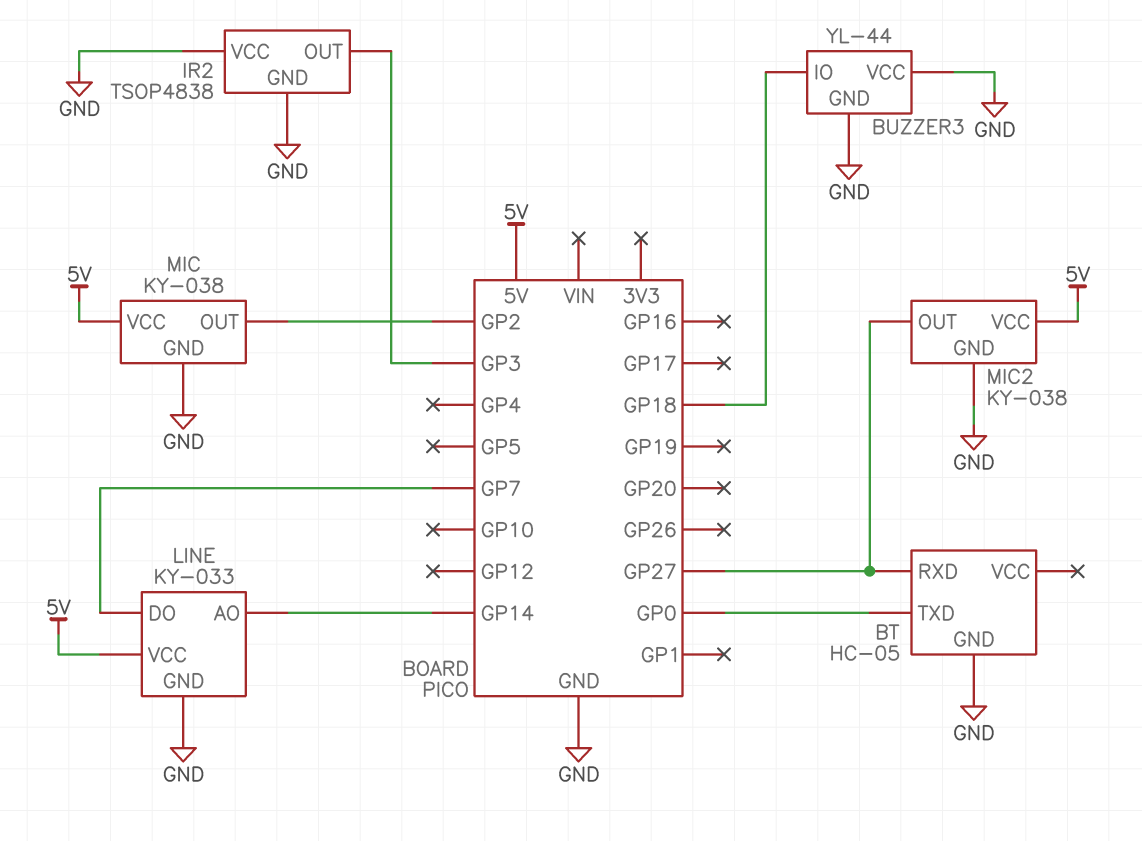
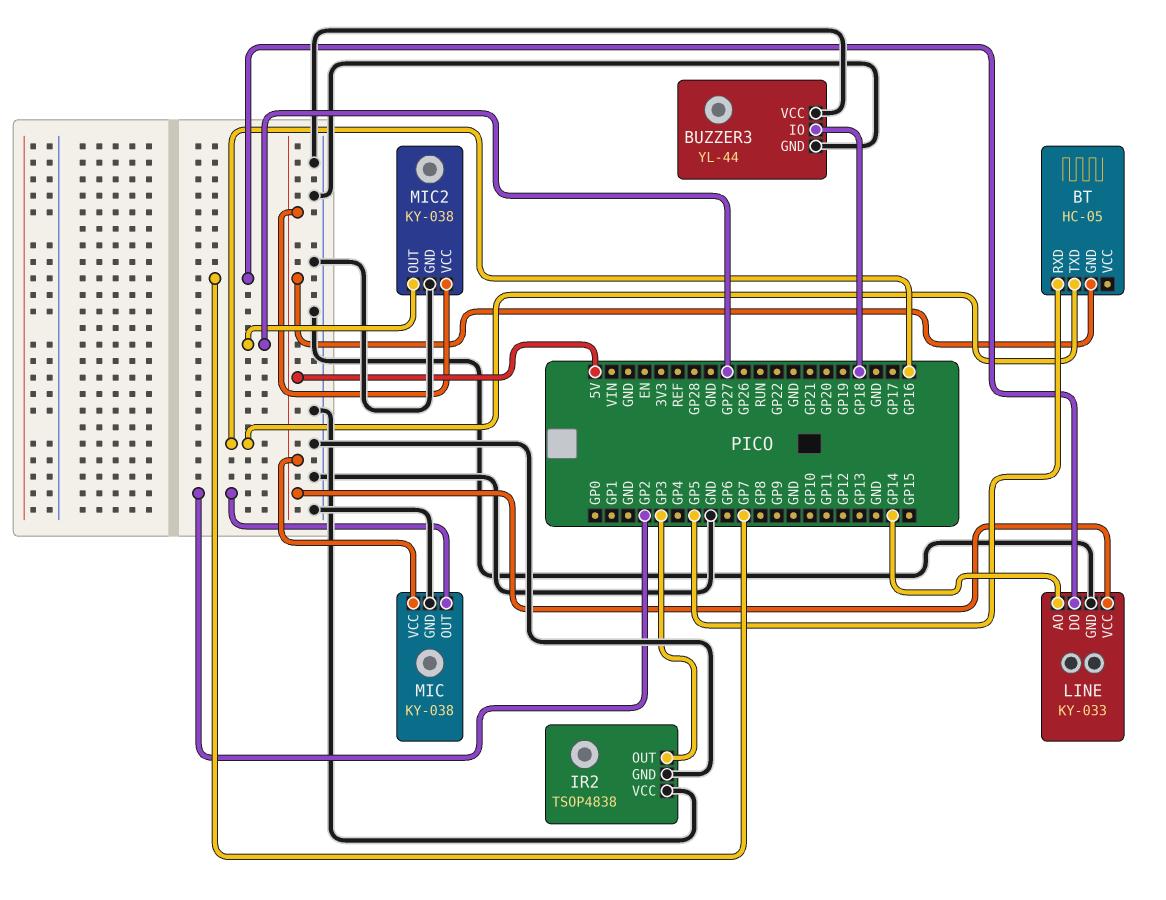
BT pin GND: GND -> 5V
BT pin RXD: GP27 -> GP5
BT pin TXD: GP0 -> GP16

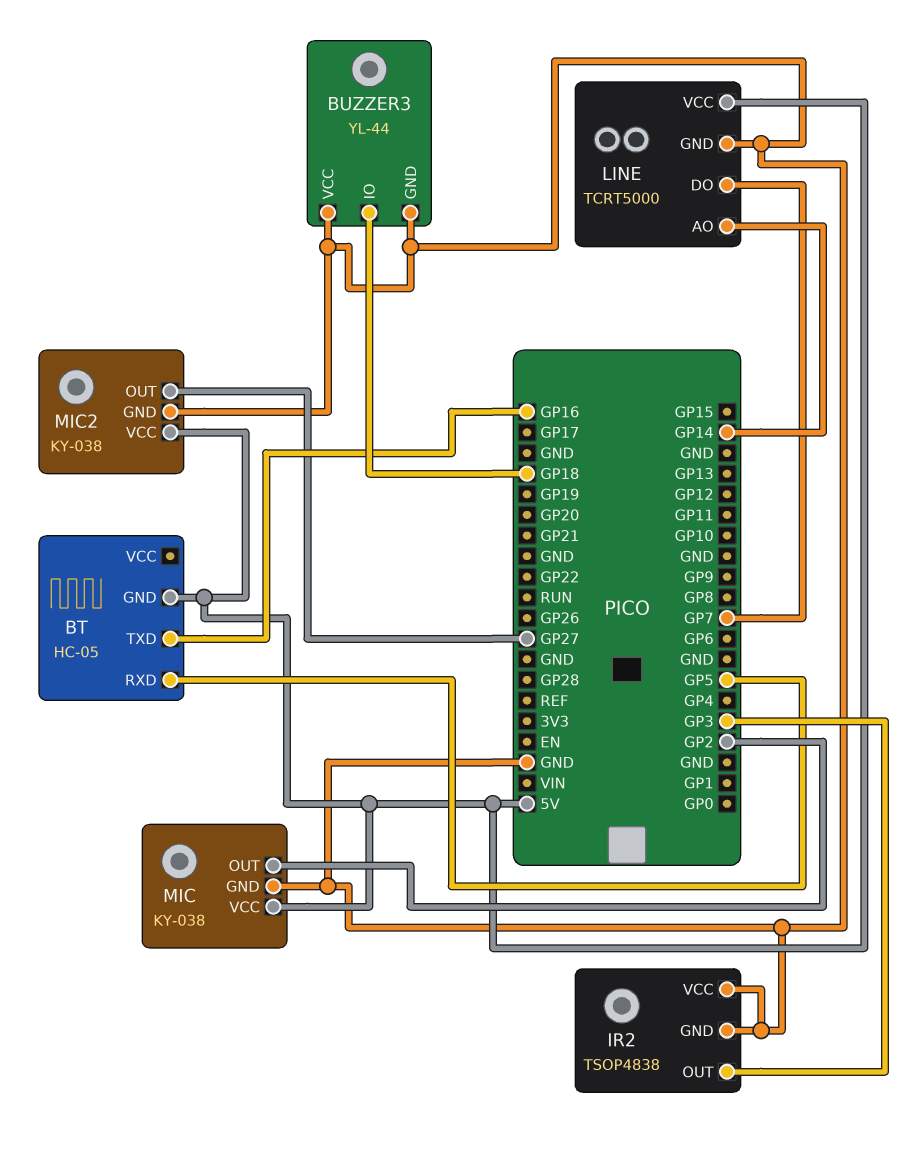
LINE: KY-033 -> TCRT5000

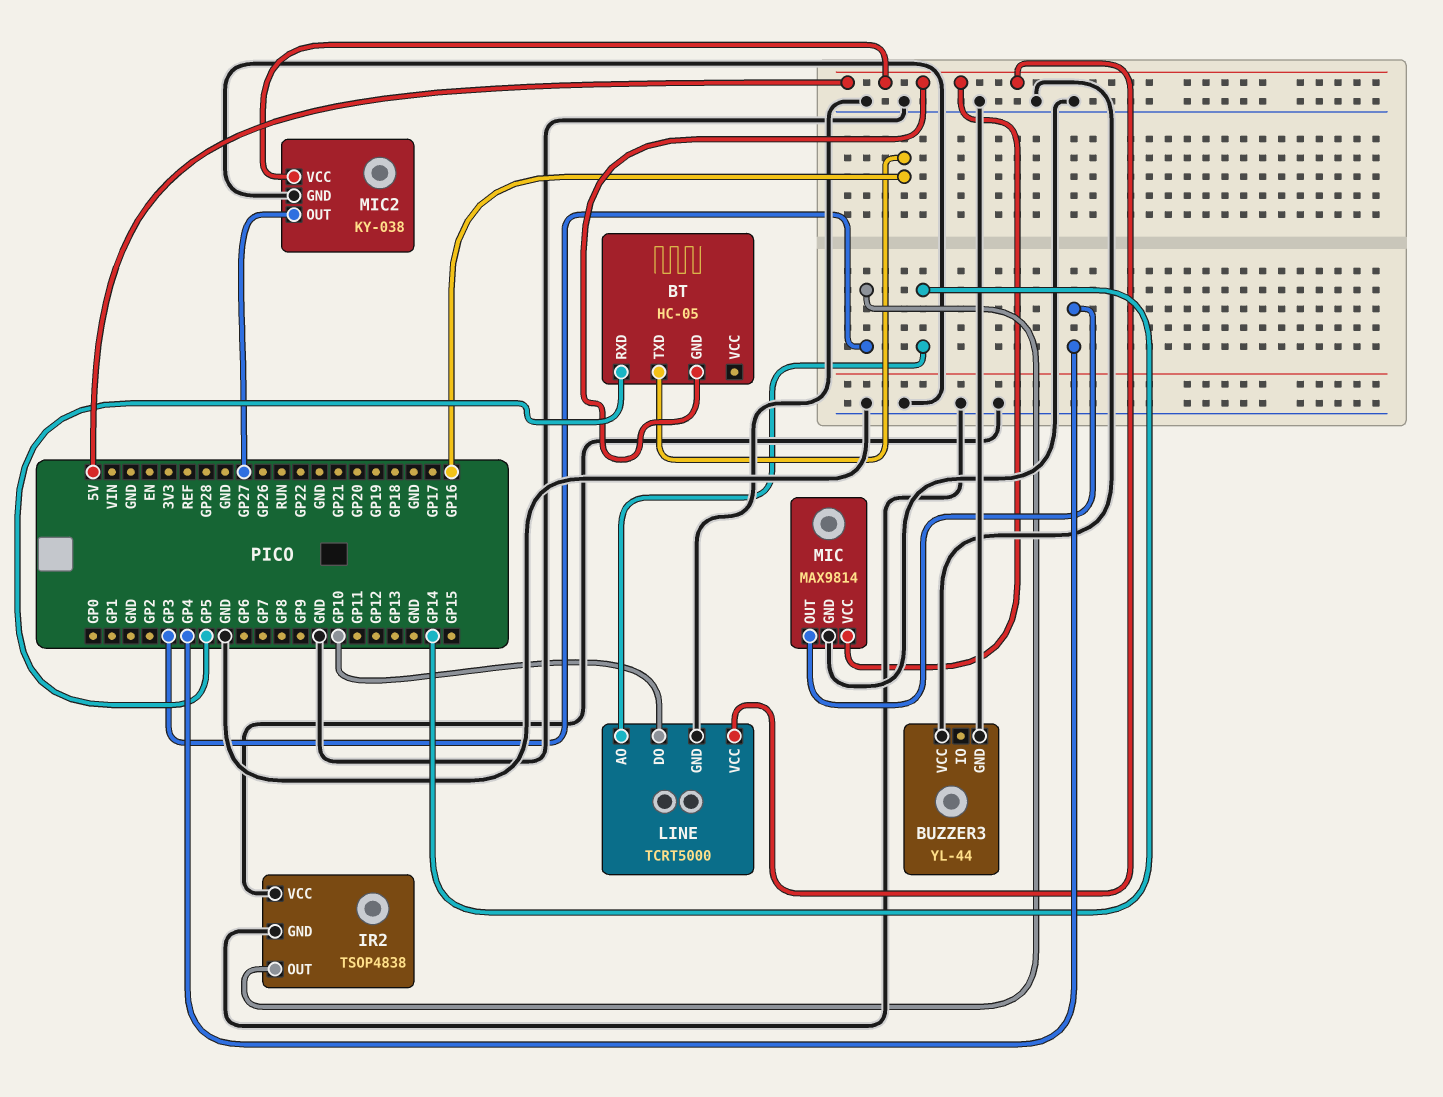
BUZZER3 pin IO: GP18 -> none
LINE pin DO: GP7 -> GP10
MIC: KY-038 -> MAX9814
MIC pin OUT: GP2 -> GP4

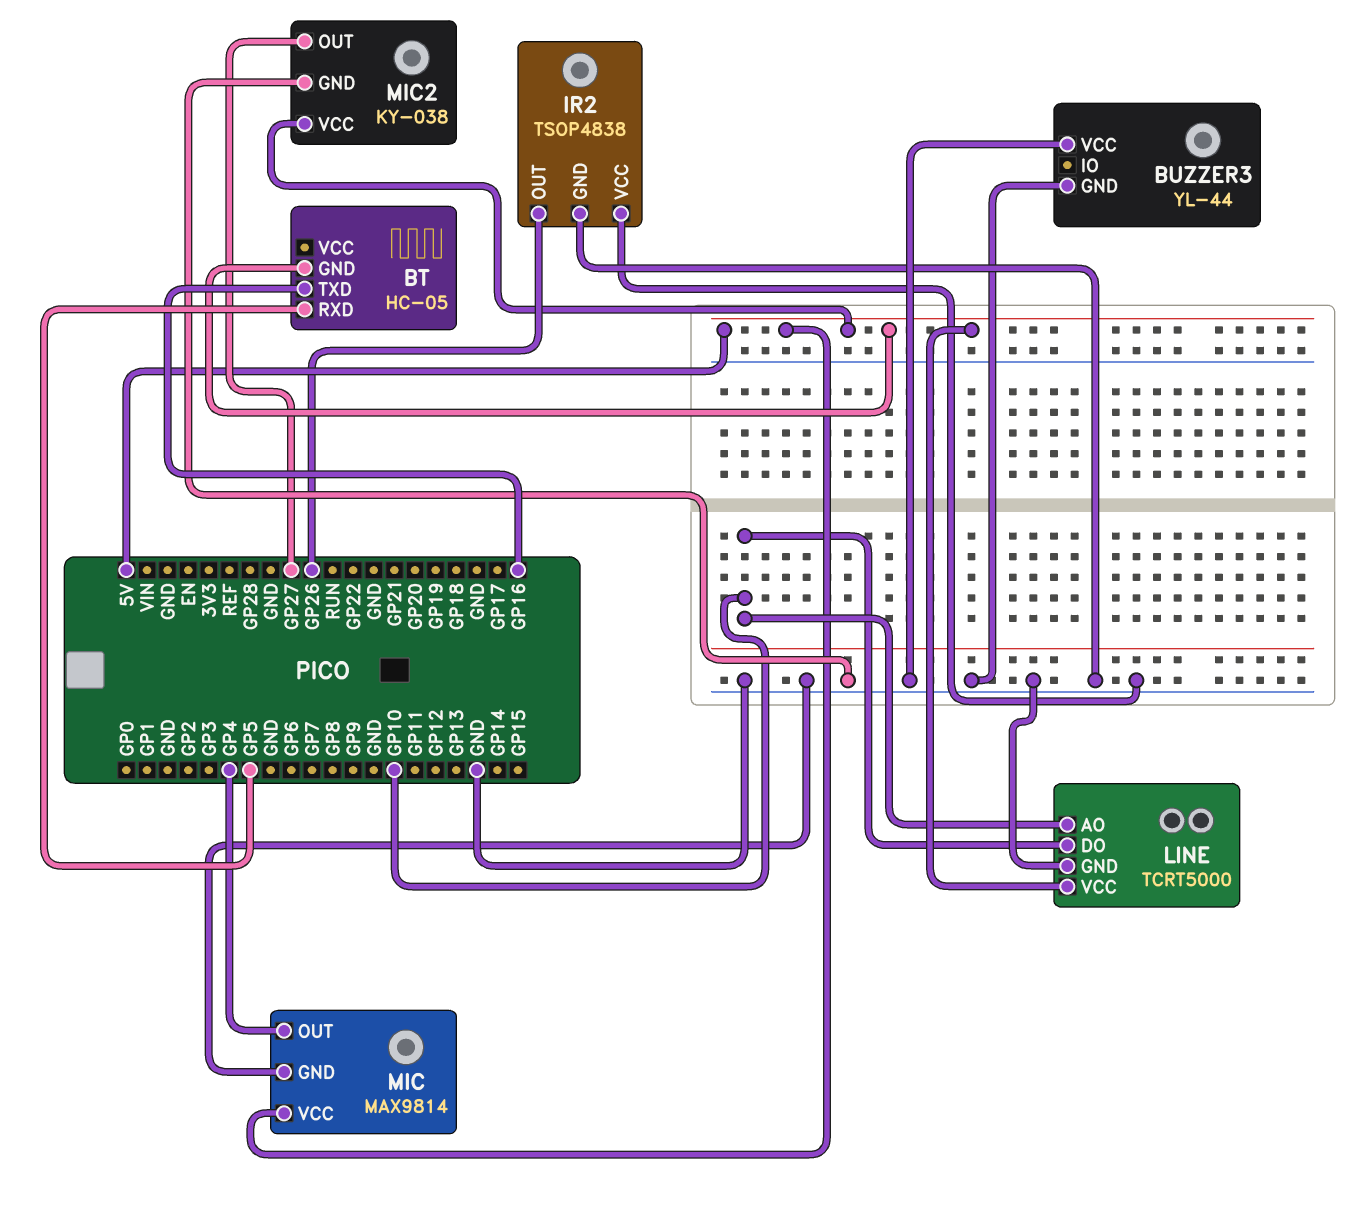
IR2 pin OUT: GP3 -> GP26
LINE pin AO: GP14 -> GP10

